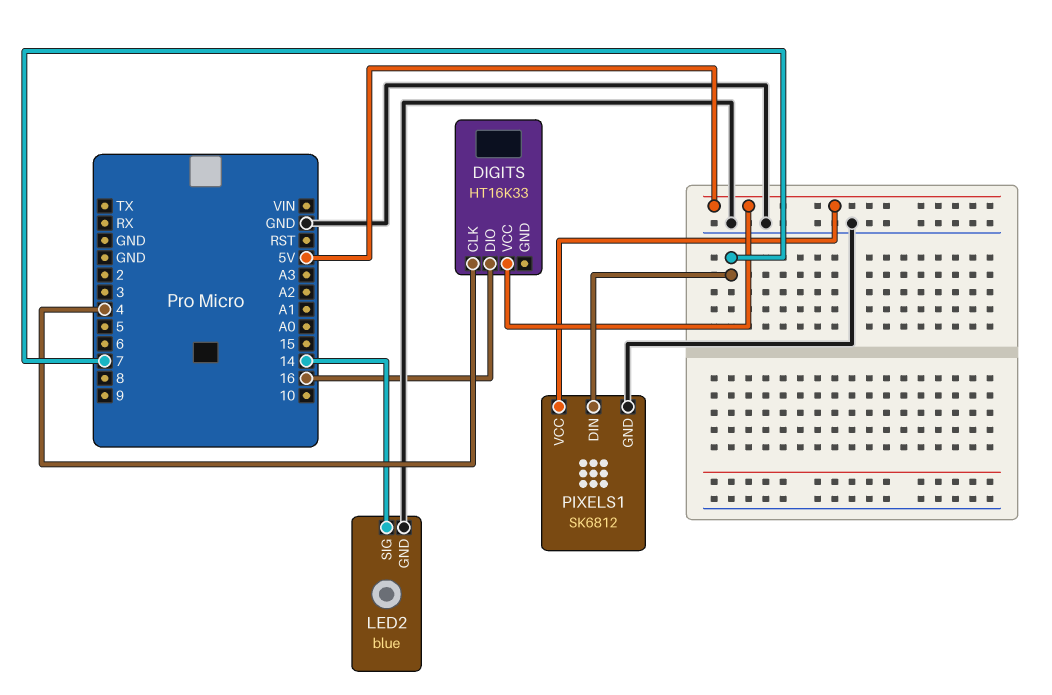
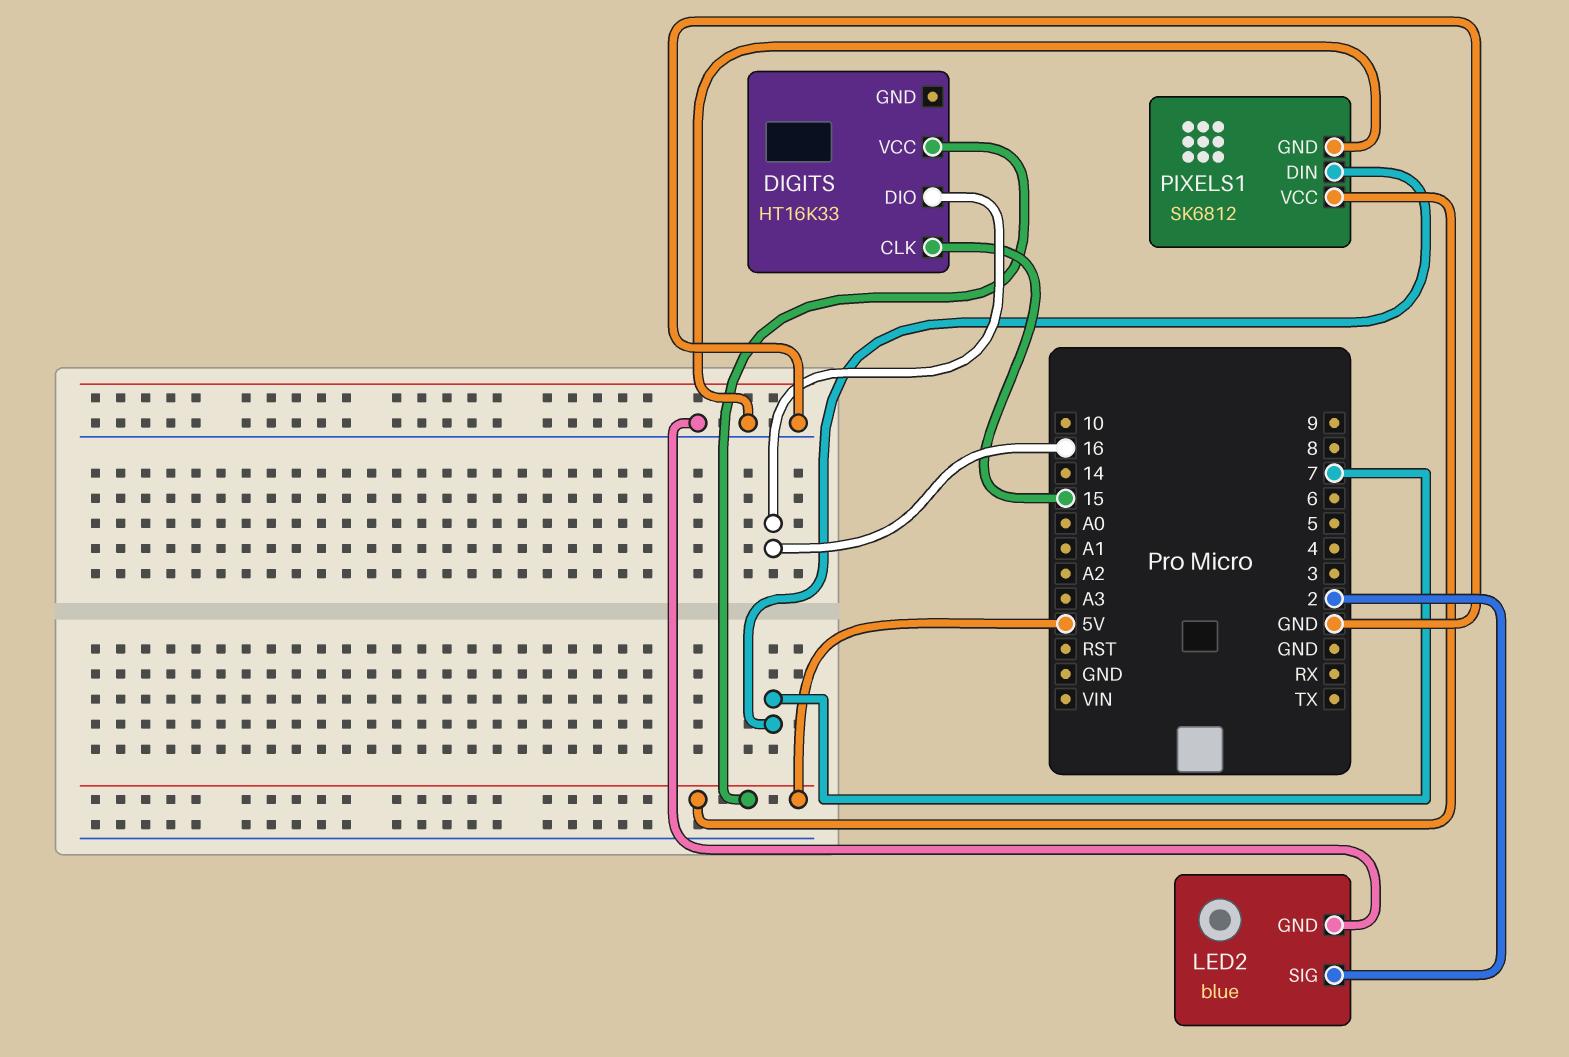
DIGITS pin CLK: 4 -> 15
LED2 pin SIG: 14 -> 2

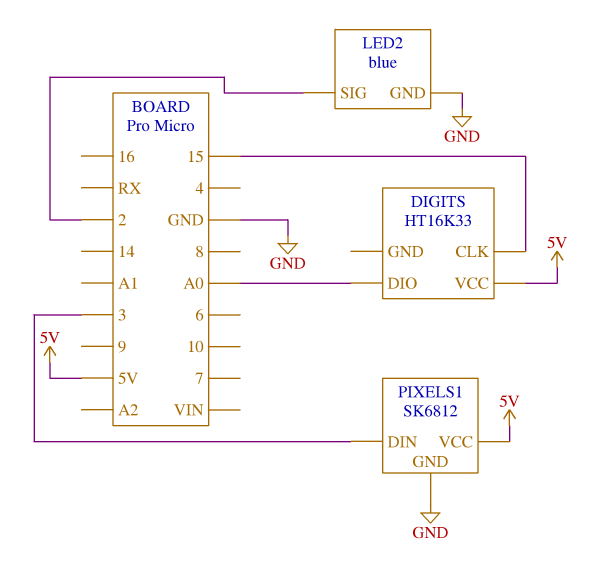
DIGITS pin DIO: 16 -> A0
PIXELS1 pin DIN: 7 -> 3

